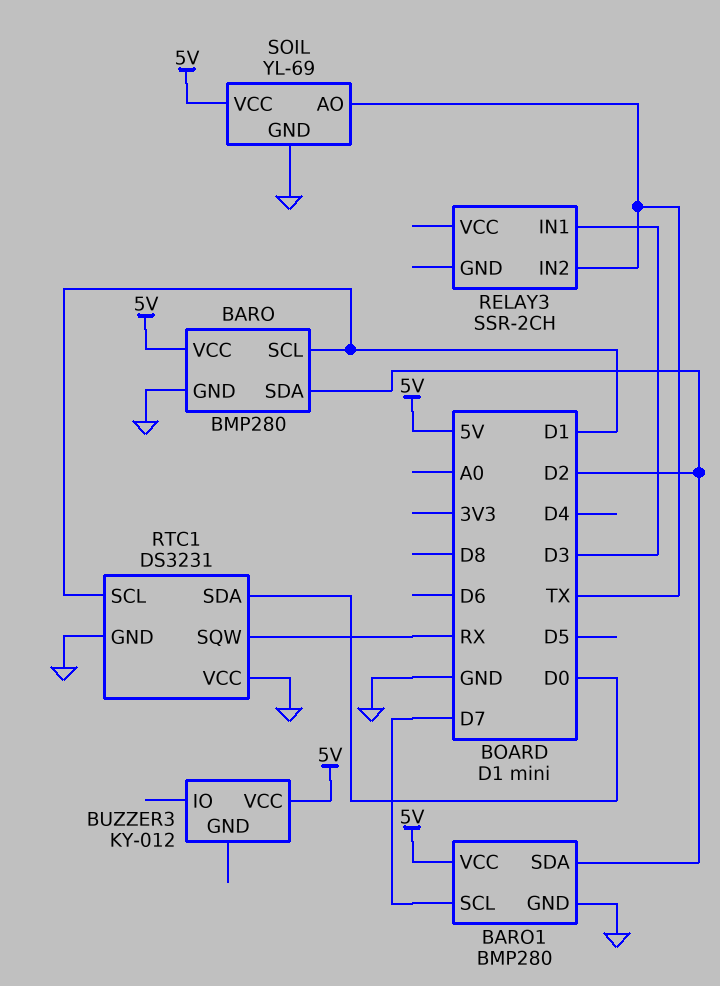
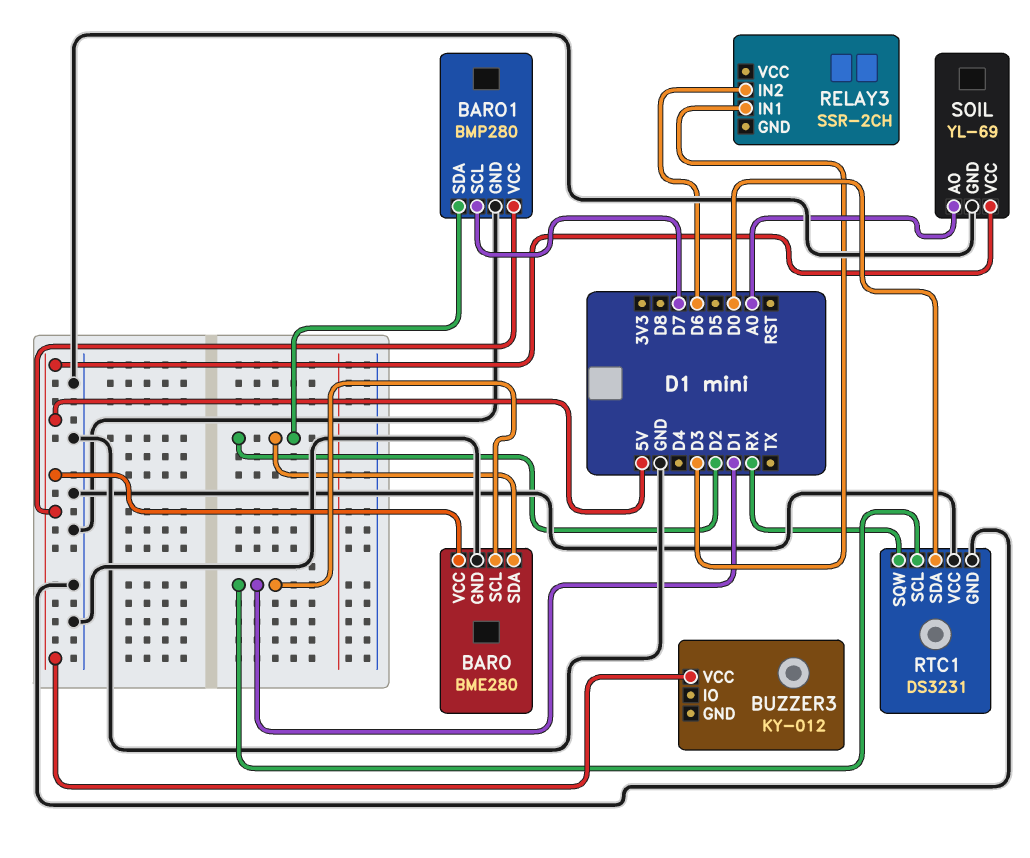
BARO: BMP280 -> BME280
RELAY3 pin IN2: TX -> D6
SOIL pin AO: TX -> A0

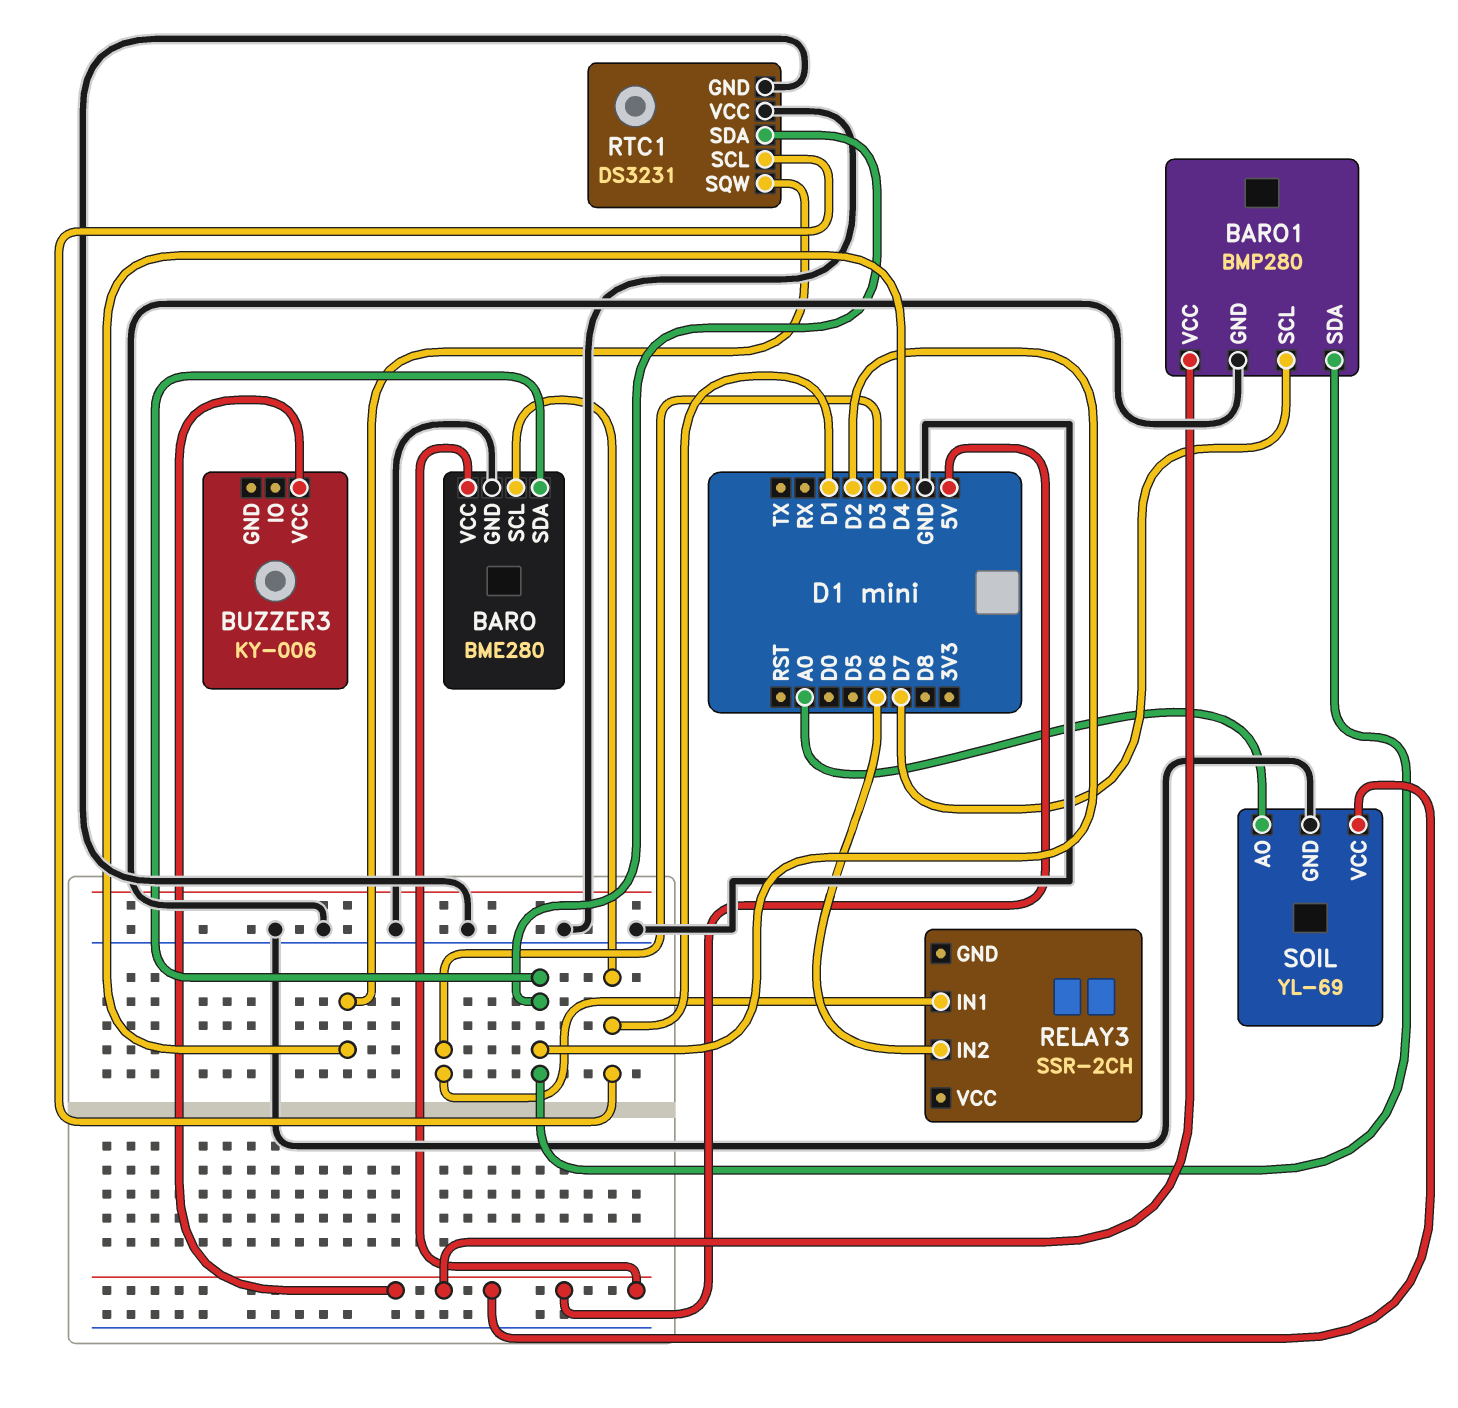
BUZZER3: KY-012 -> KY-006
RTC1 pin SDA: D0 -> D2
RTC1 pin SQW: RX -> D4

